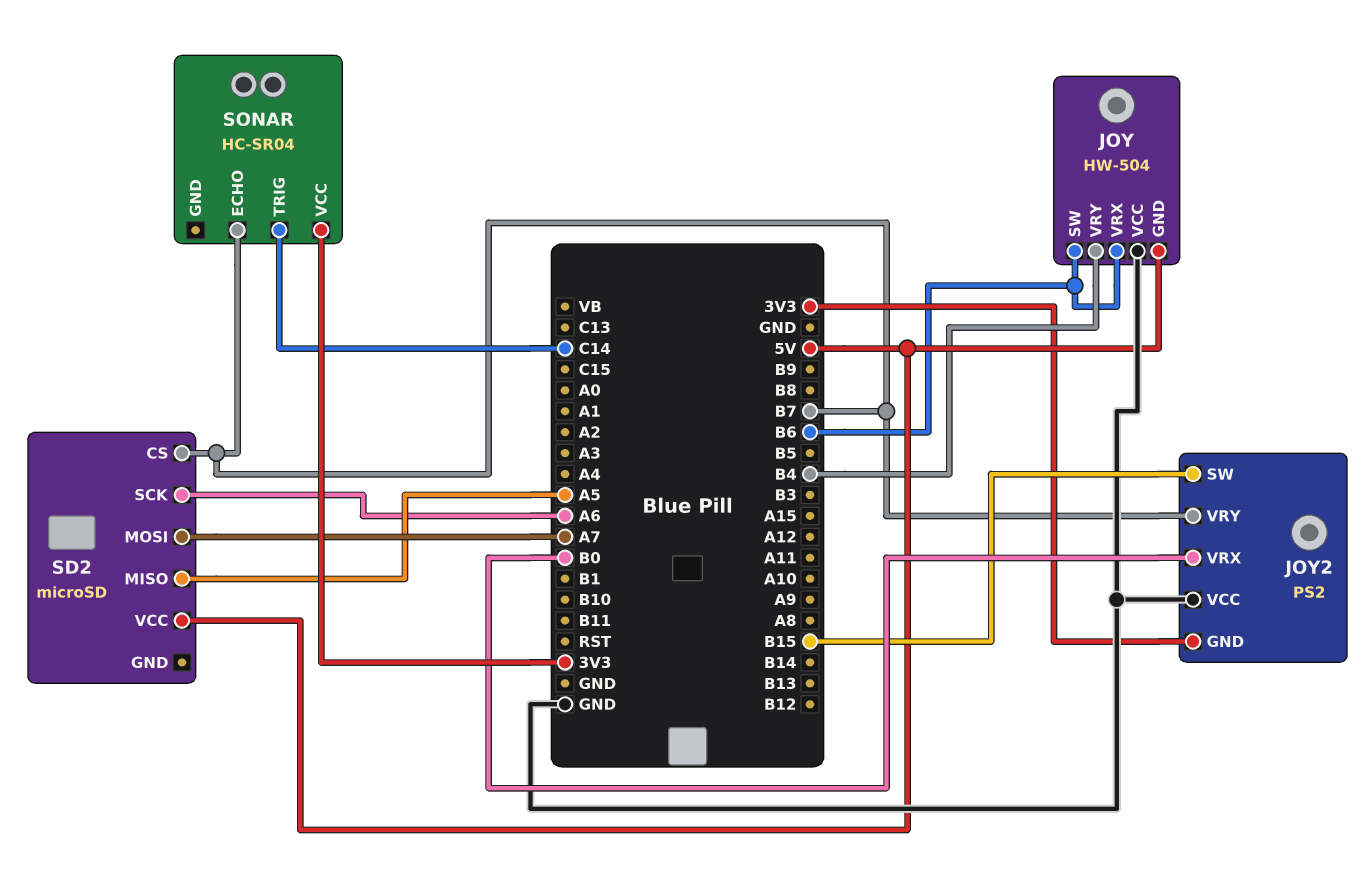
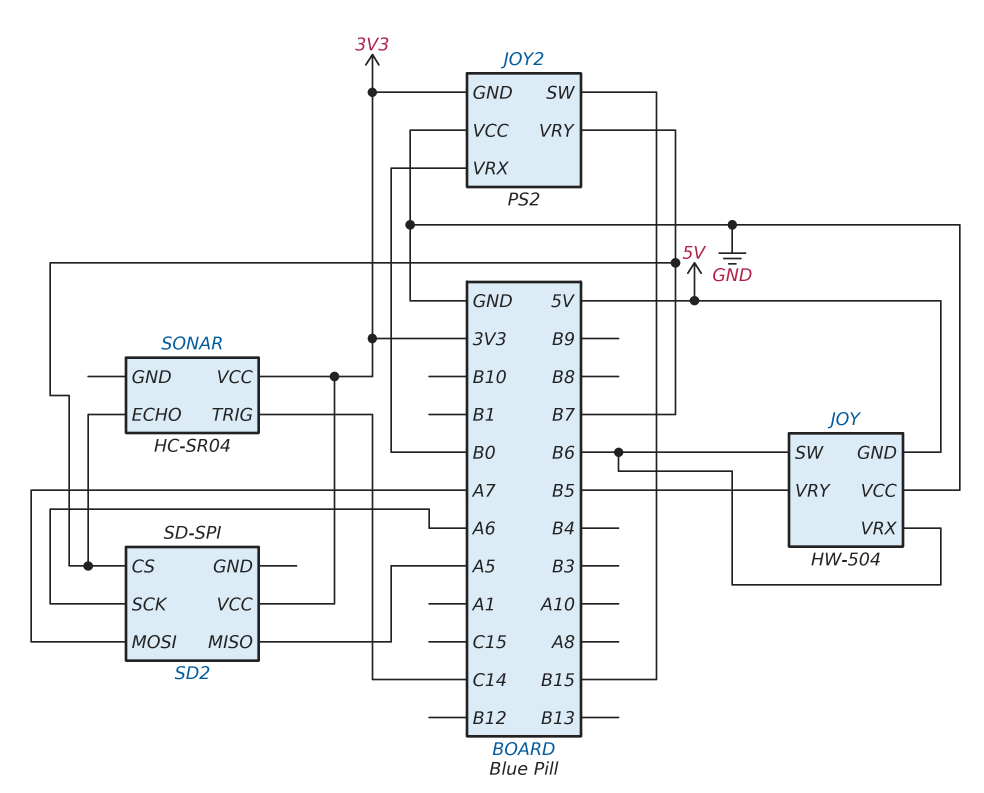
JOY pin VRY: B4 -> B5
SD2: microSD -> SD-SPI
SD2 pin VCC: 5V -> 3V3

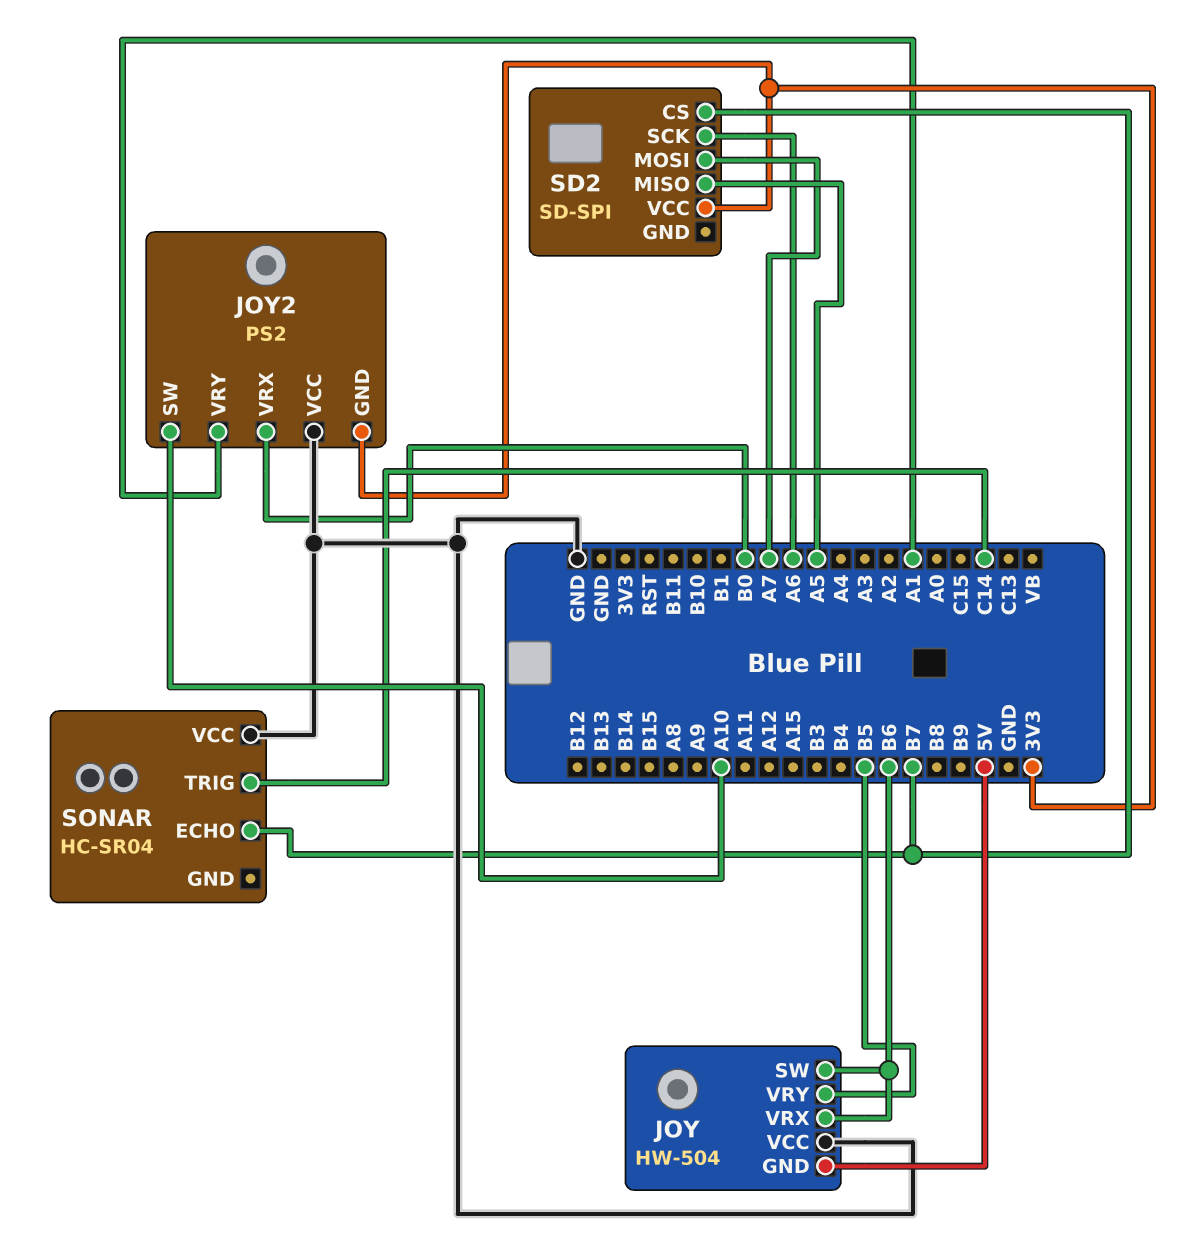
JOY2 pin SW: B15 -> A10
JOY2 pin VRY: B7 -> A1
SONAR pin VCC: 3V3 -> GND

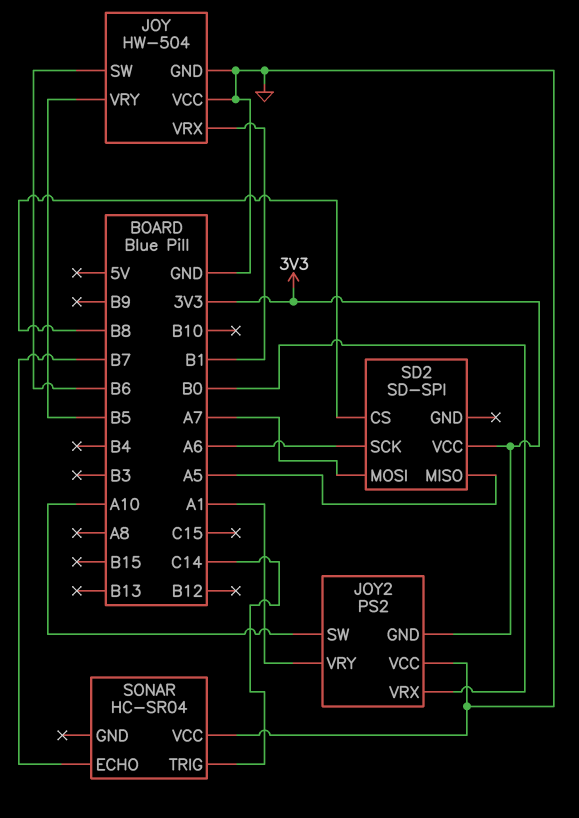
JOY pin GND: 5V -> GND
JOY pin VRX: B6 -> B1
SD2 pin CS: B7 -> B8

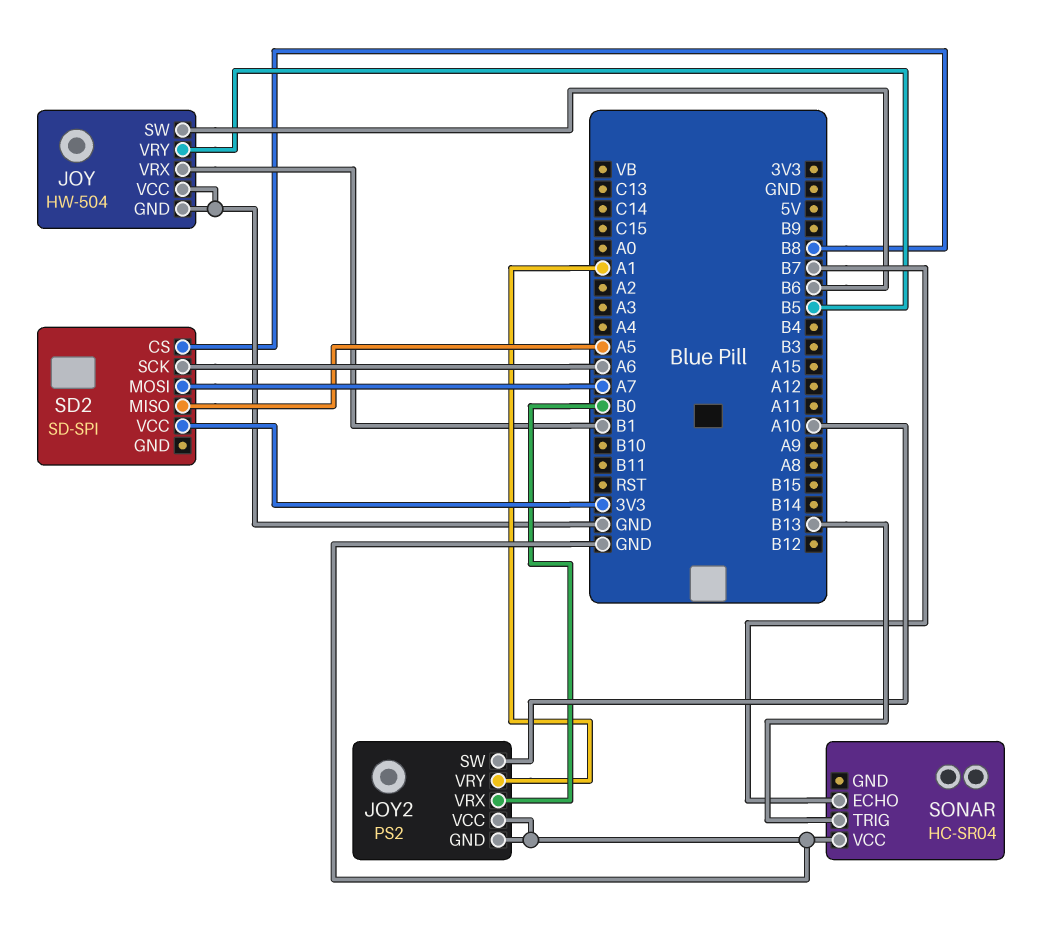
JOY2 pin GND: 3V3 -> GND
SONAR pin TRIG: C14 -> B13

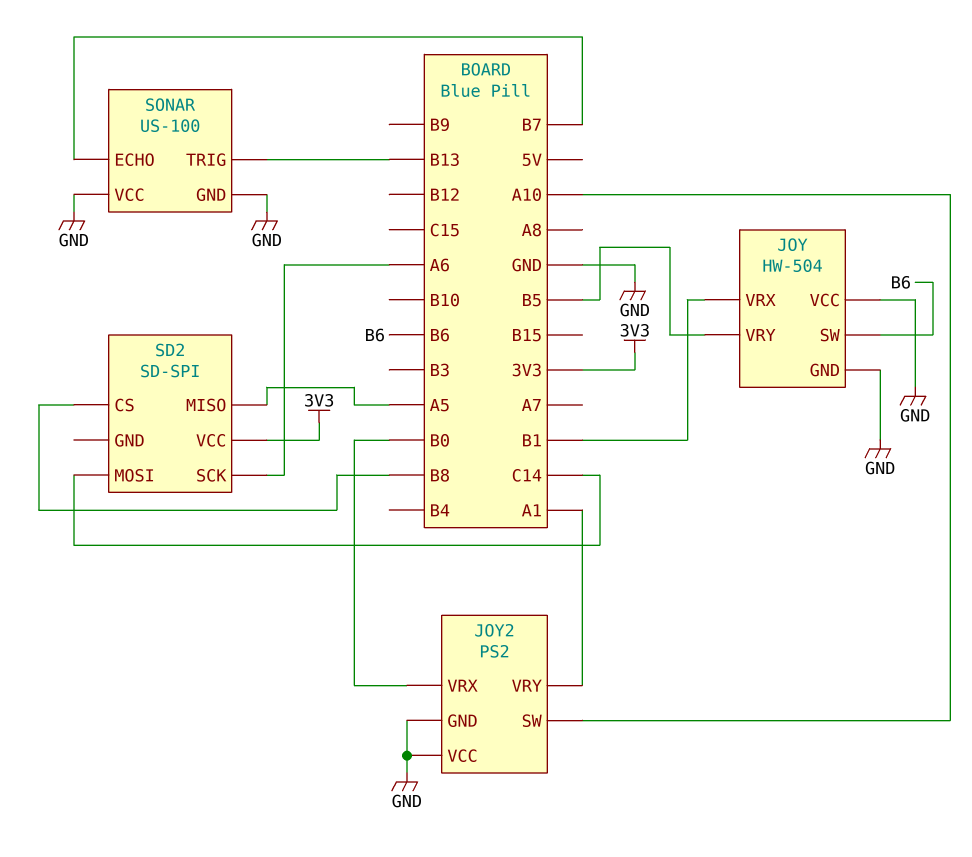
SD2 pin MOSI: A7 -> C14
SONAR: HC-SR04 -> US-100
SONAR pin GND: none -> GND

